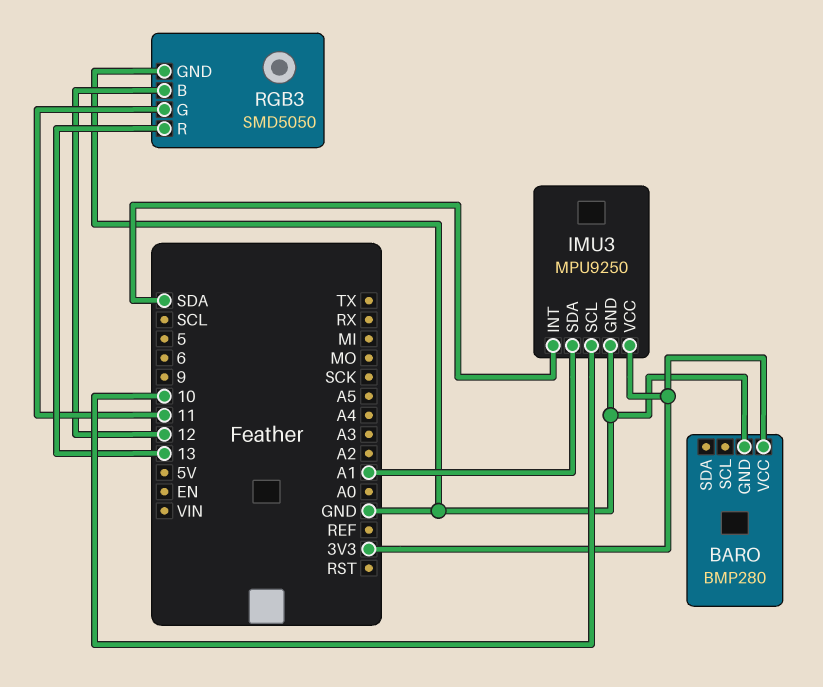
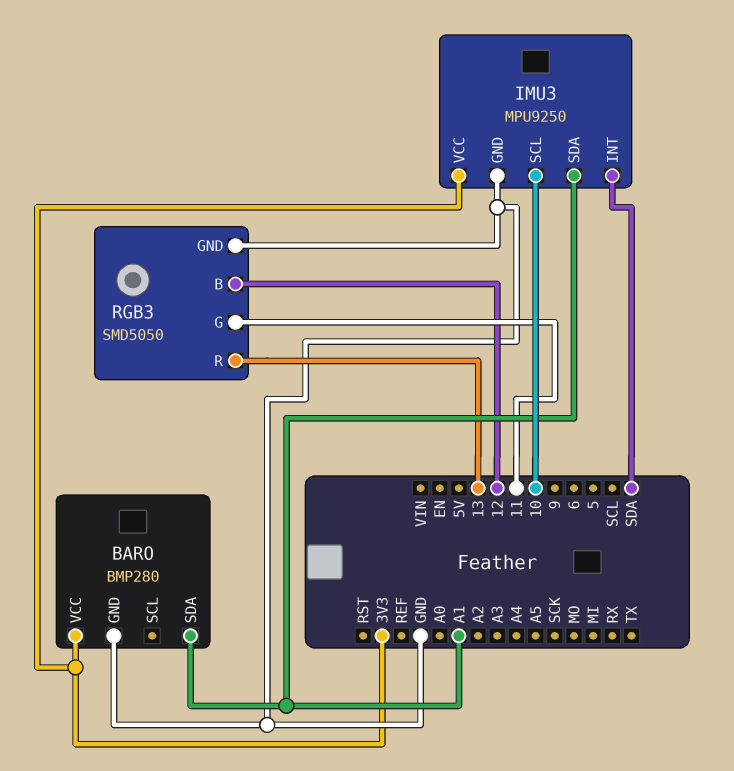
BARO pin SDA: none -> A1

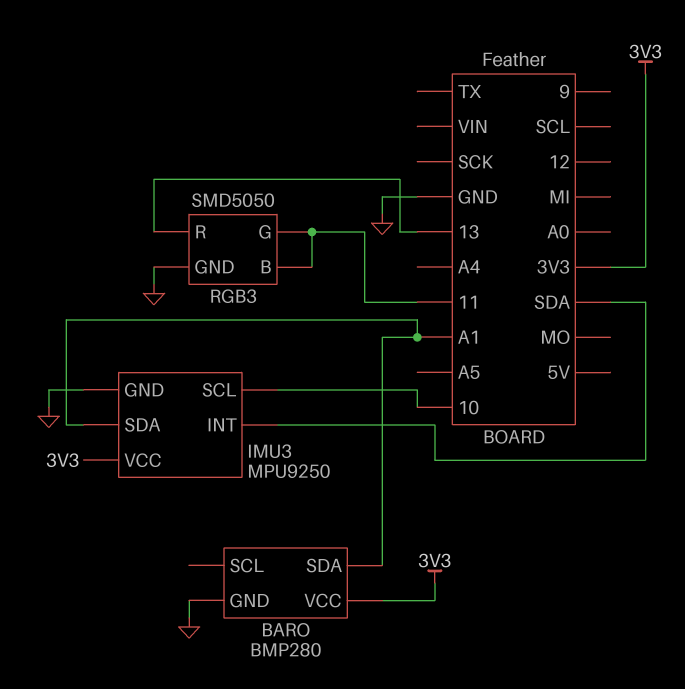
RGB3 pin B: 12 -> 11

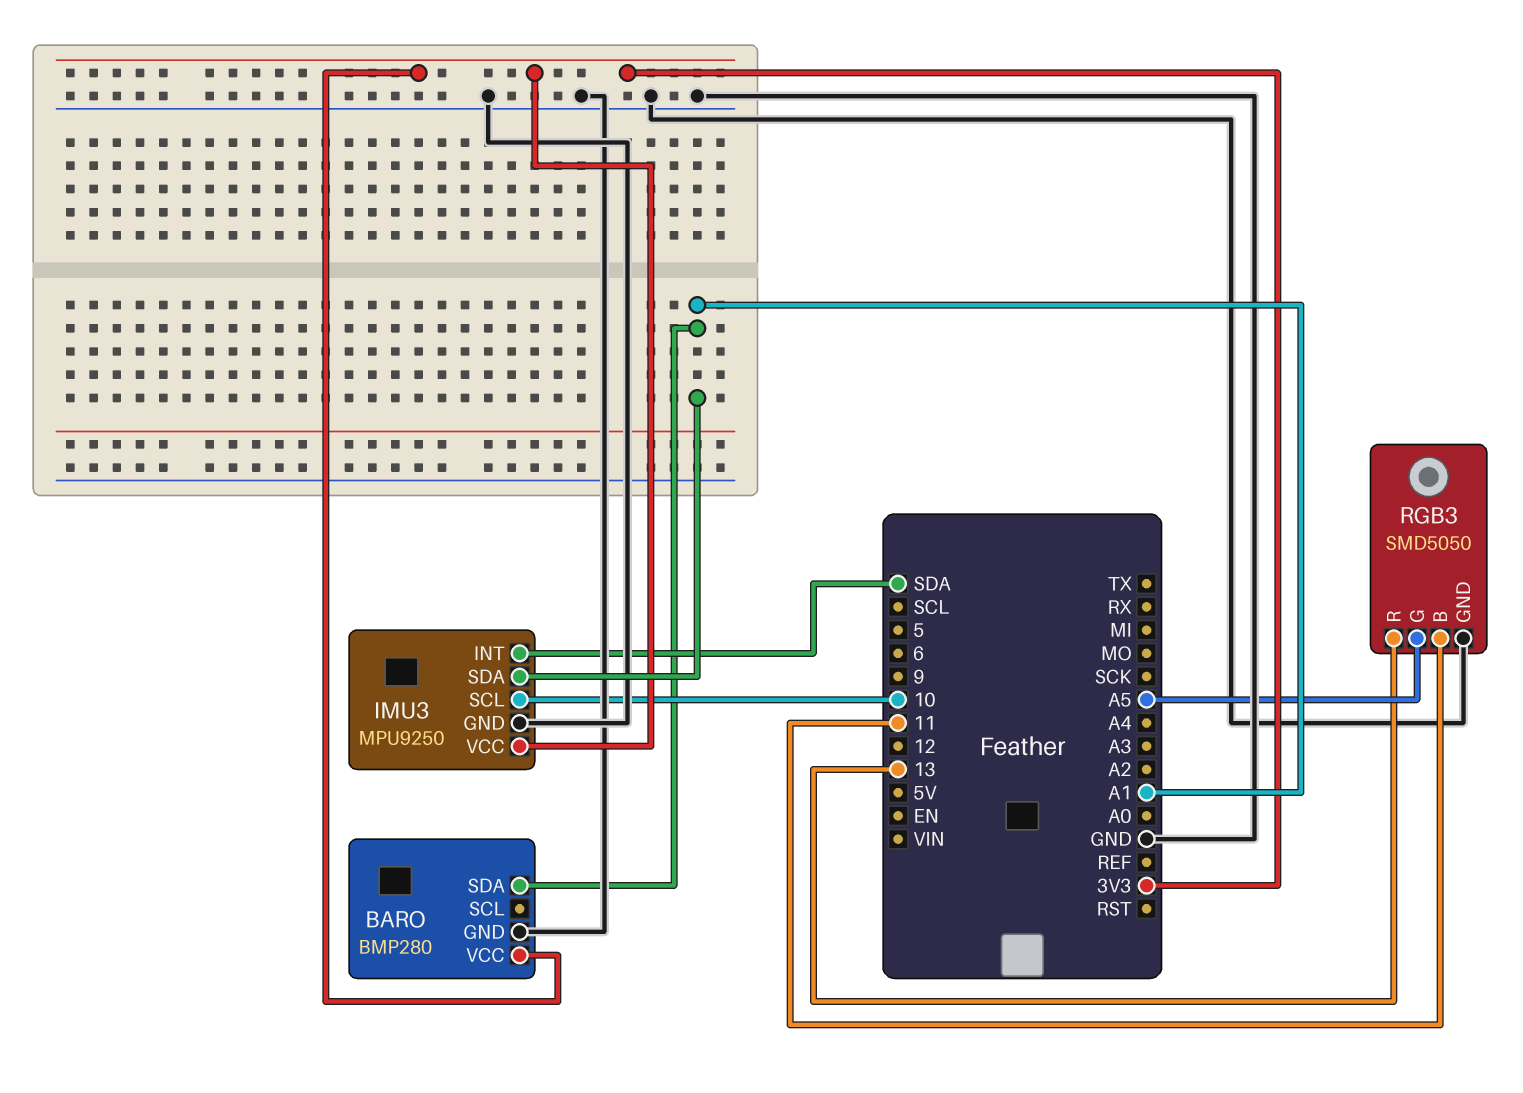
RGB3 pin G: 11 -> A5

